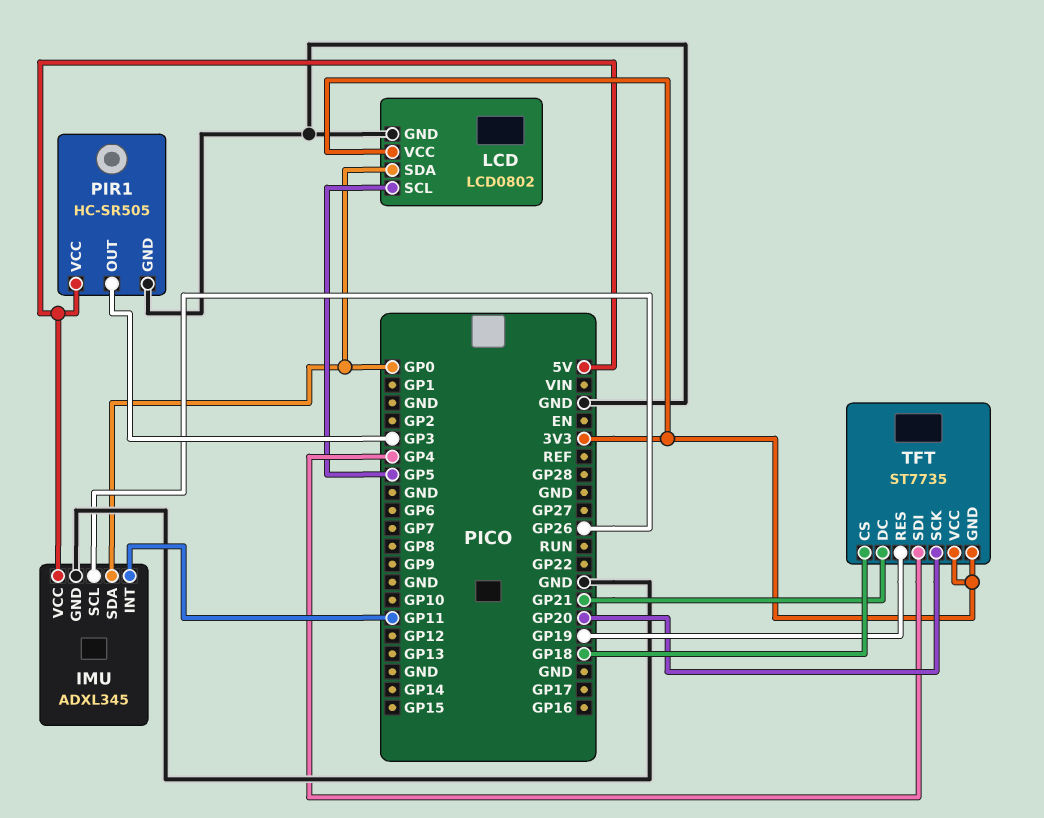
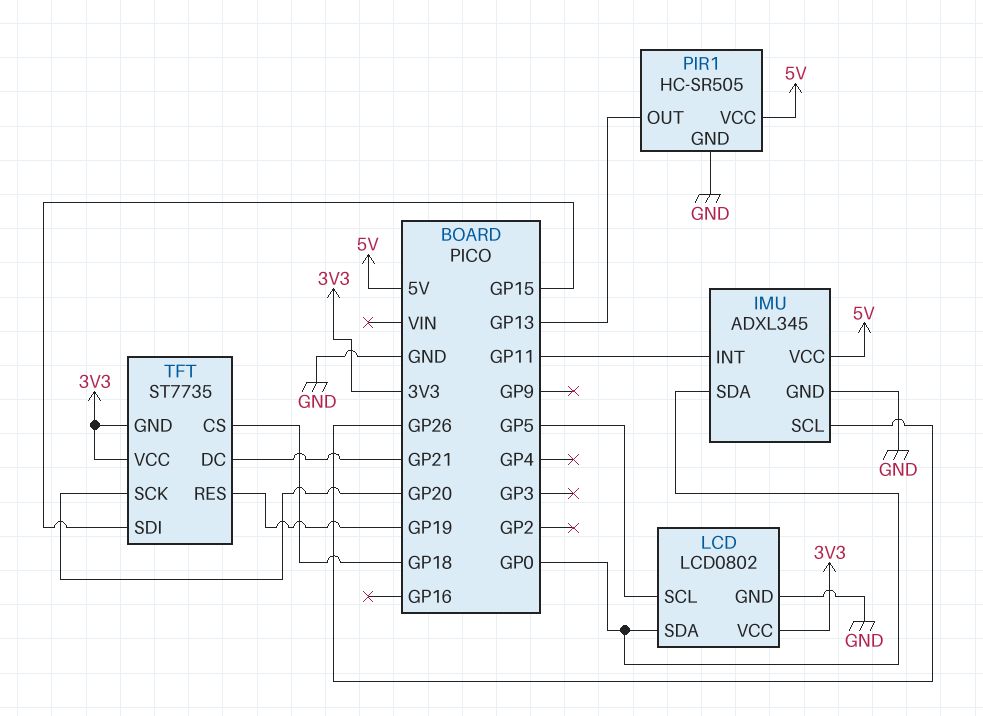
PIR1 pin OUT: GP3 -> GP13
TFT pin SDI: GP4 -> GP15

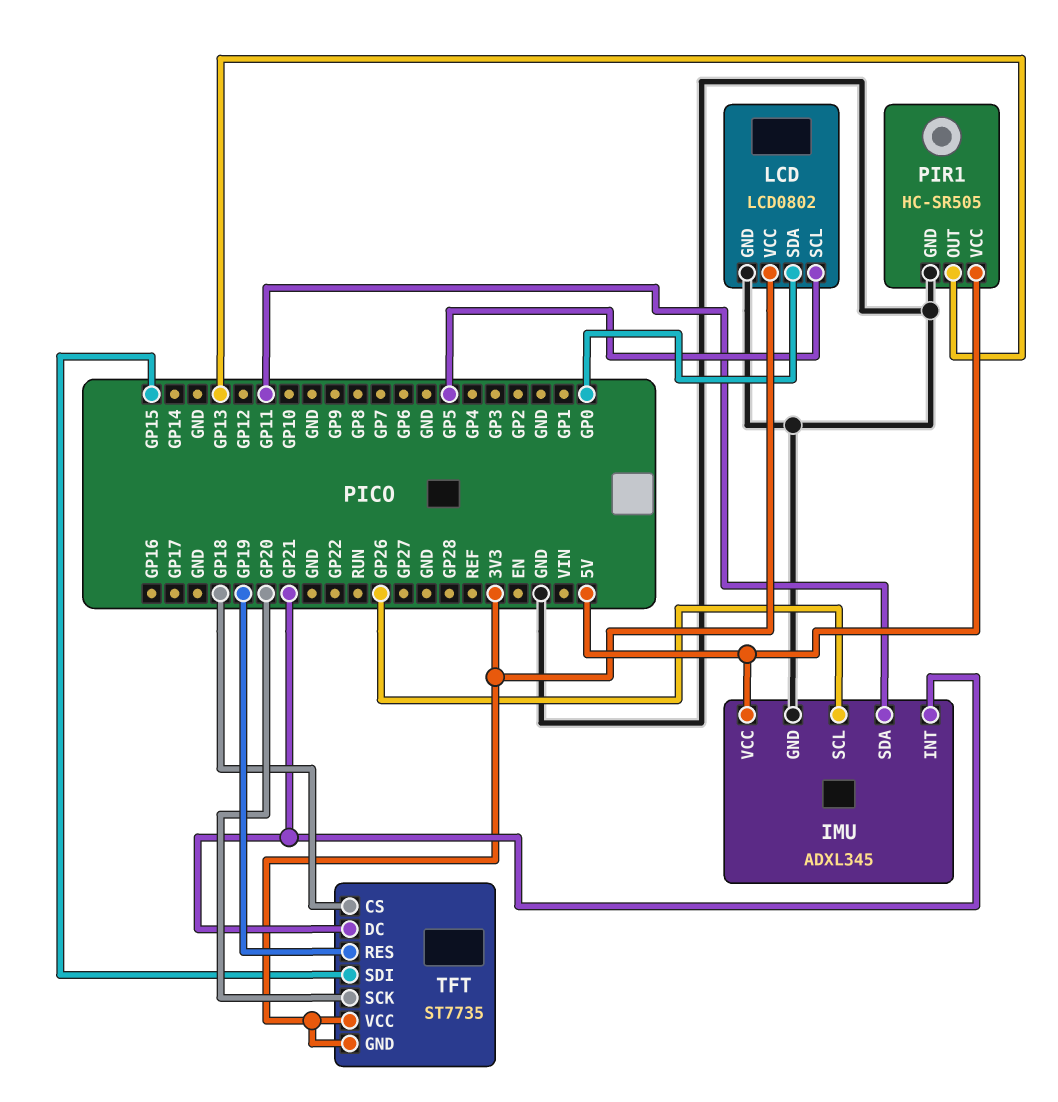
IMU pin INT: GP11 -> GP21
IMU pin SDA: GP0 -> GP11

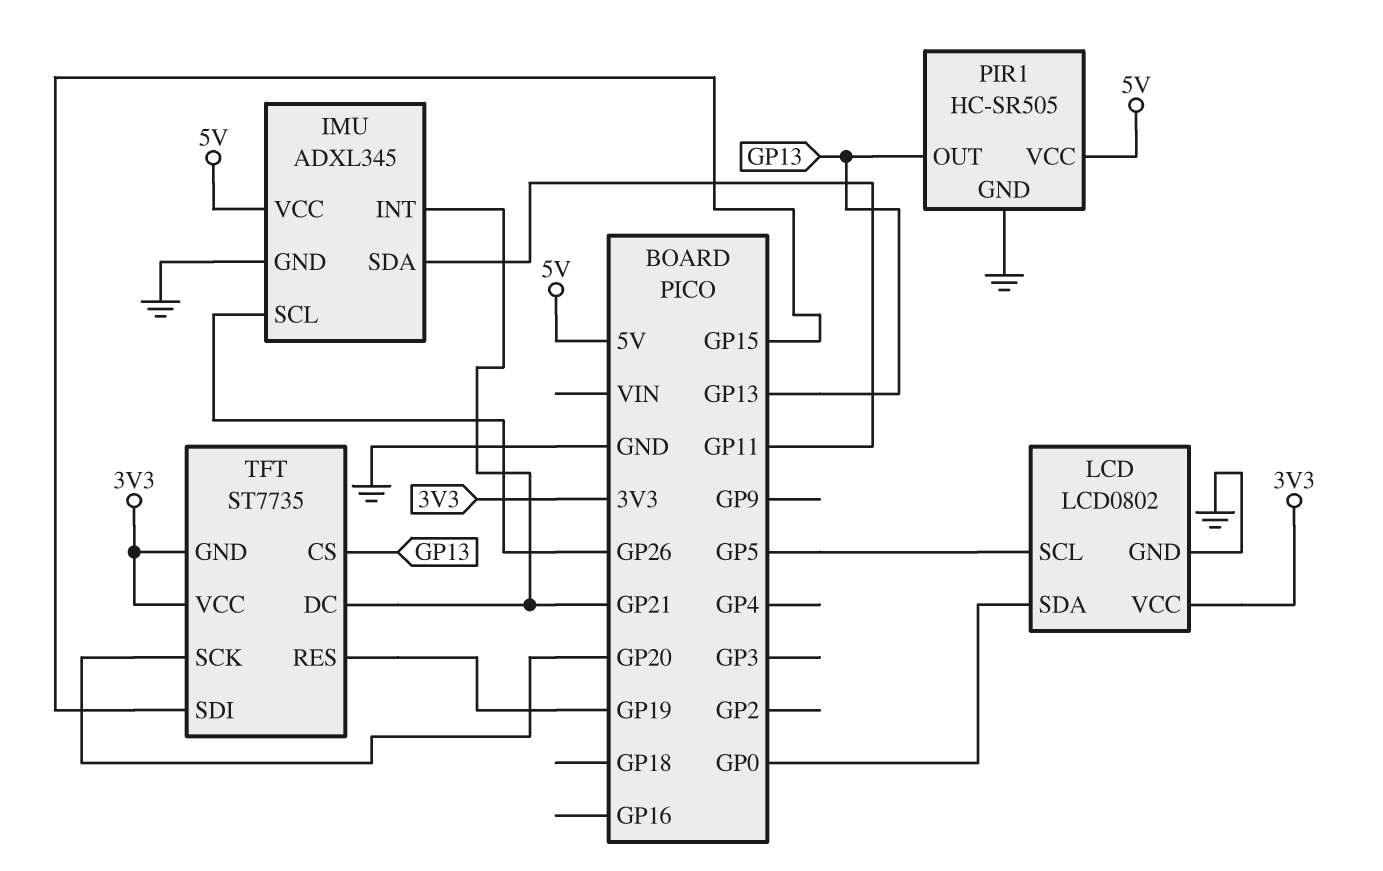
TFT pin CS: GP18 -> GP13

